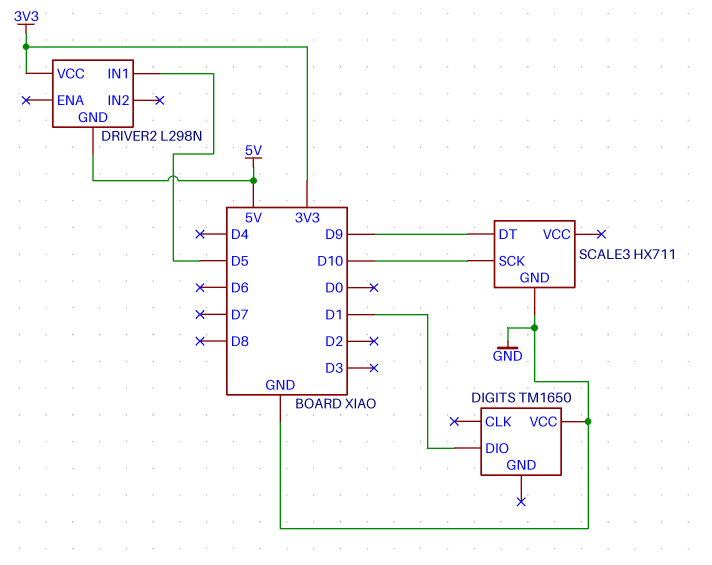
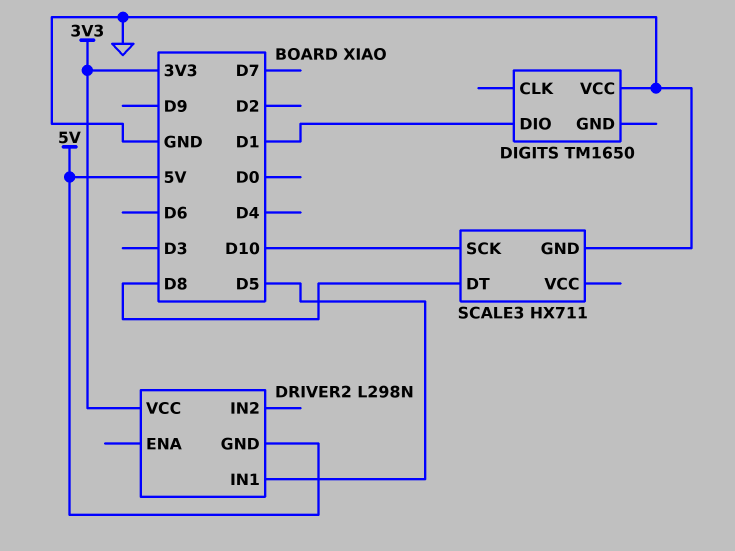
SCALE3 pin DT: D9 -> D8

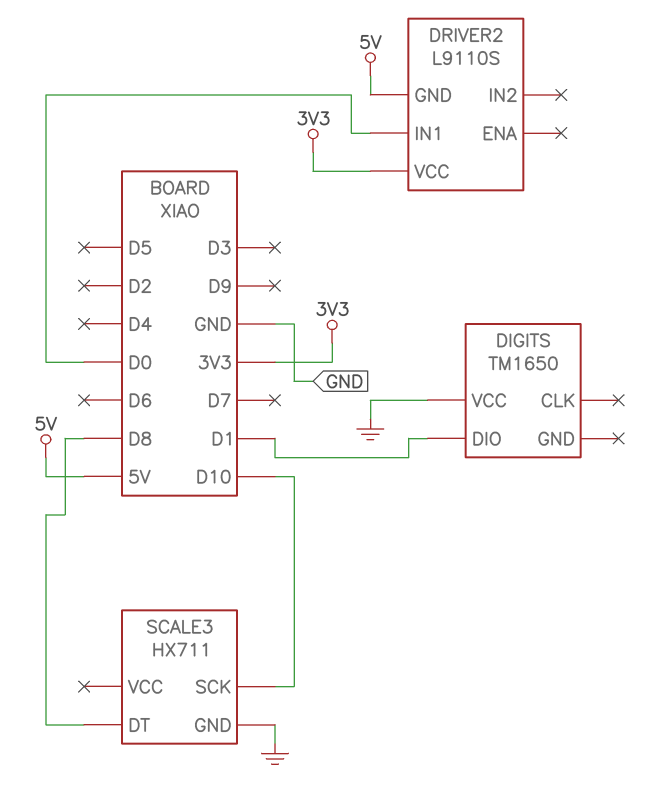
DRIVER2: L298N -> L9110S
DRIVER2 pin IN1: D5 -> D0

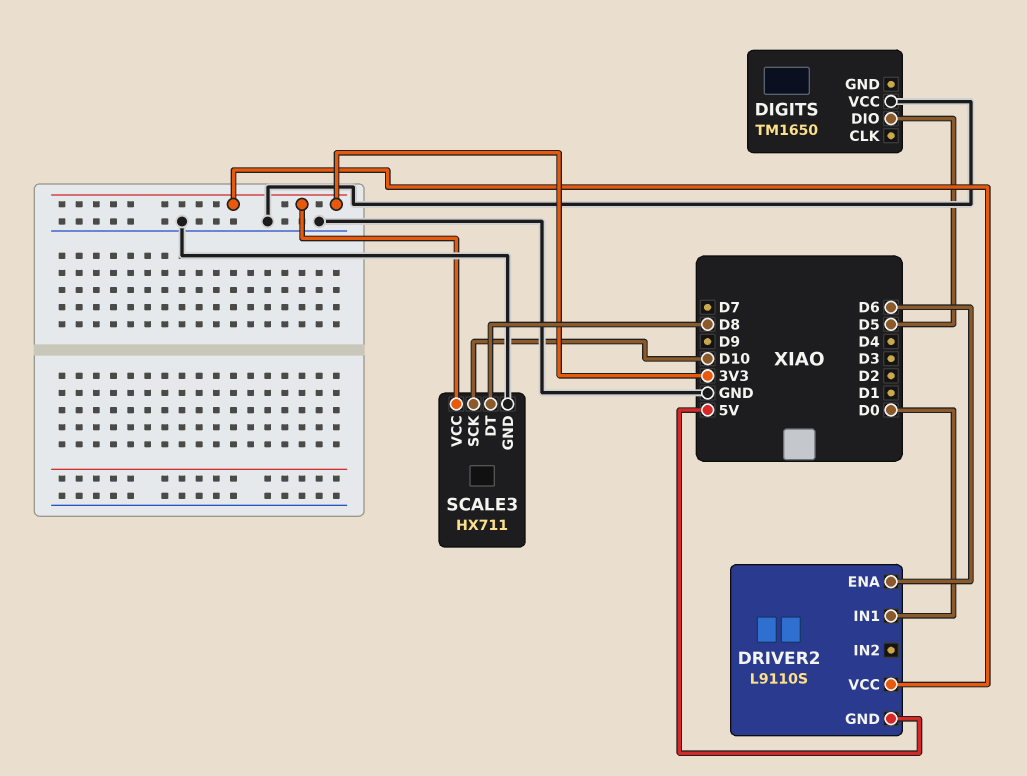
DIGITS pin DIO: D1 -> D5
DRIVER2 pin ENA: none -> D6
SCALE3 pin VCC: none -> 3V3

